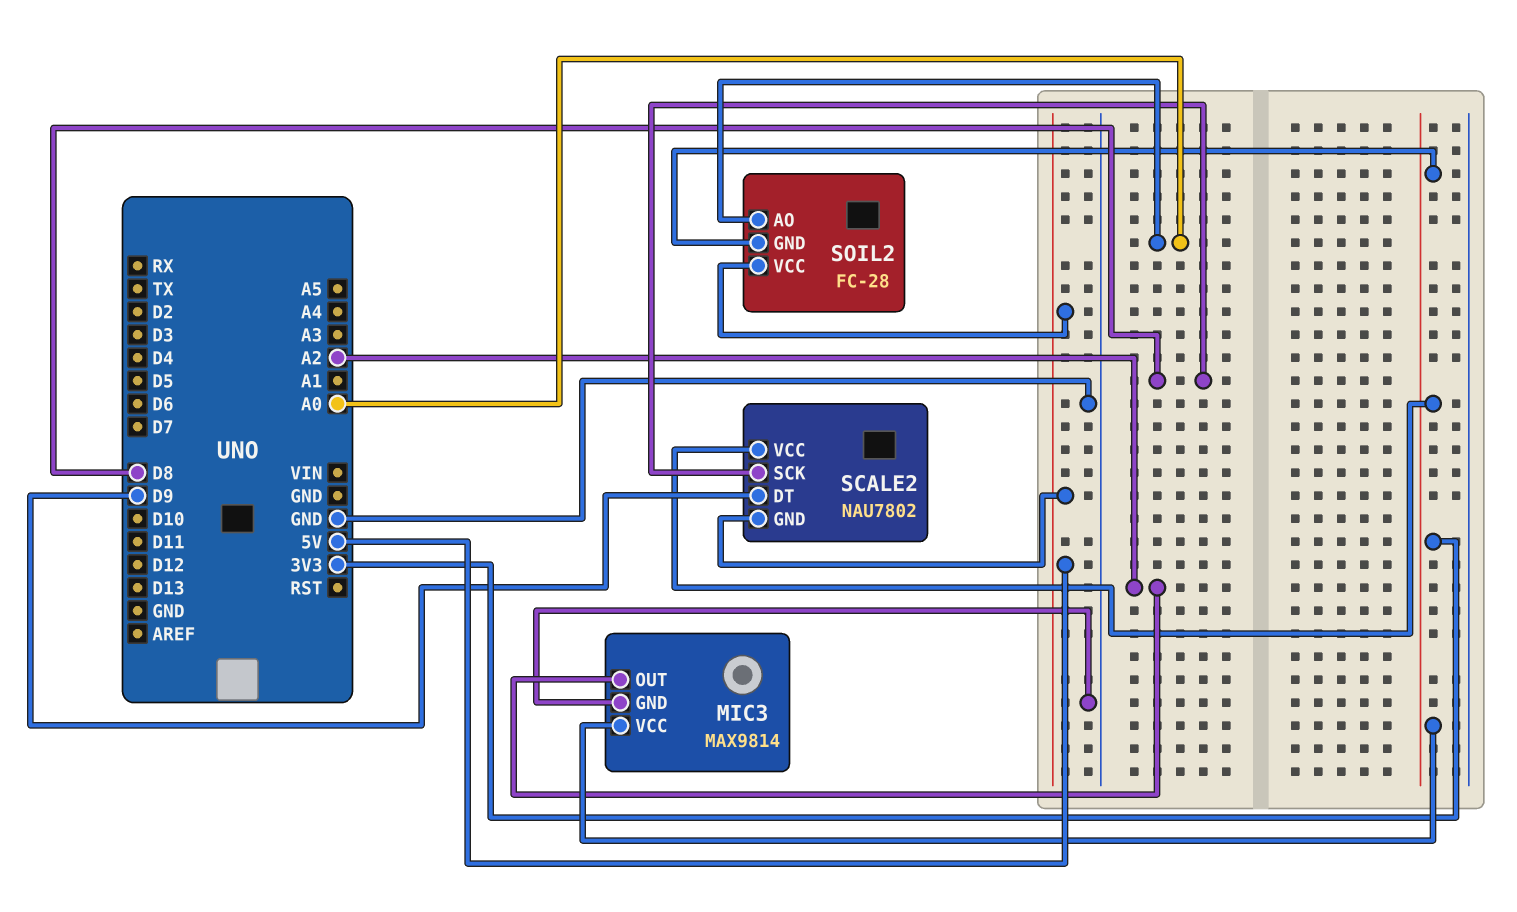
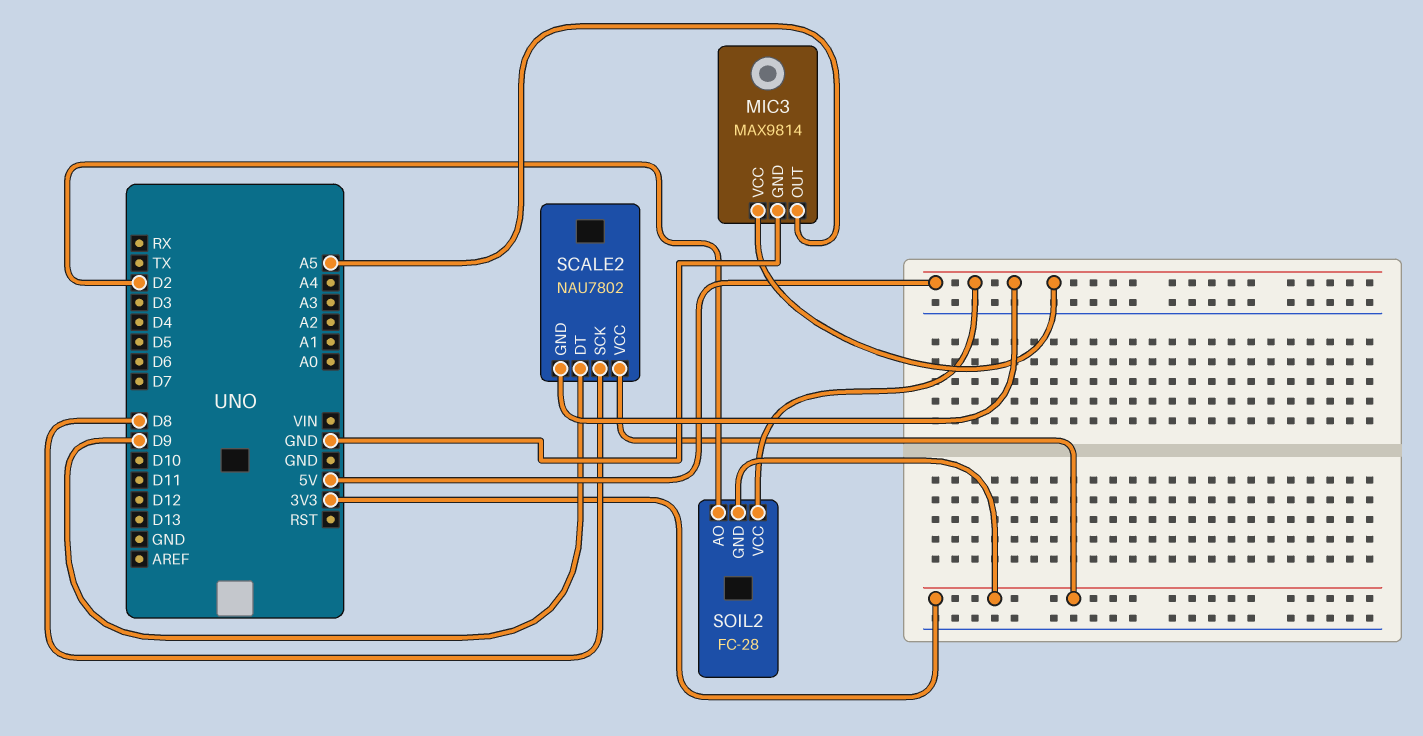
MIC3 pin OUT: A2 -> A5
MIC3 pin VCC: 3V3 -> 5V
SOIL2 pin AO: A0 -> D2

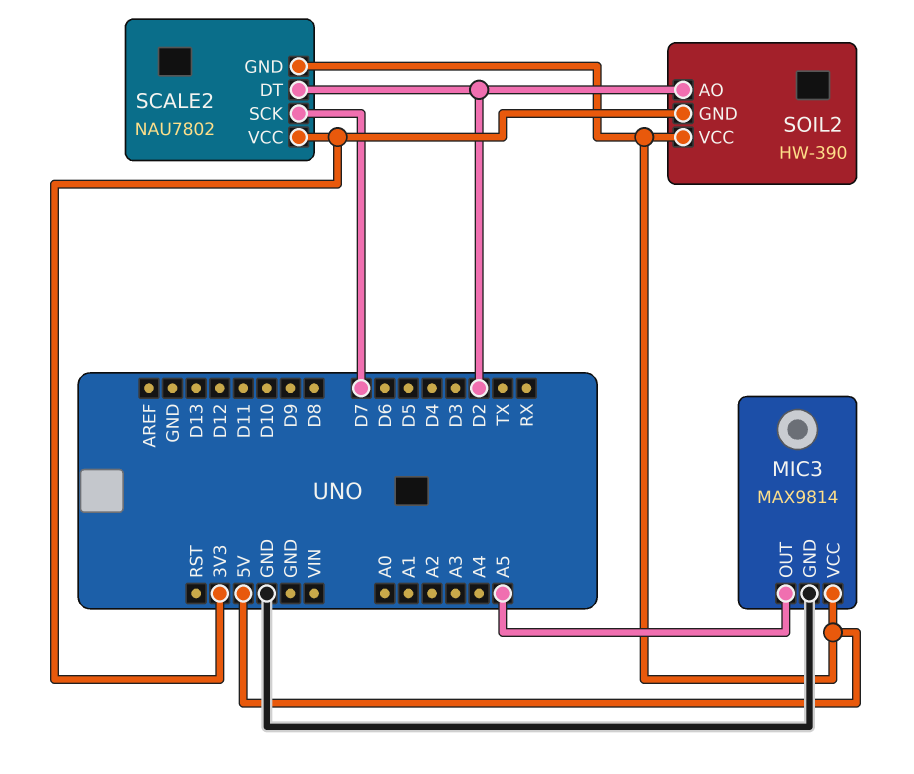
SCALE2 pin DT: D9 -> D2
SCALE2 pin SCK: D8 -> D7
SOIL2: FC-28 -> HW-390

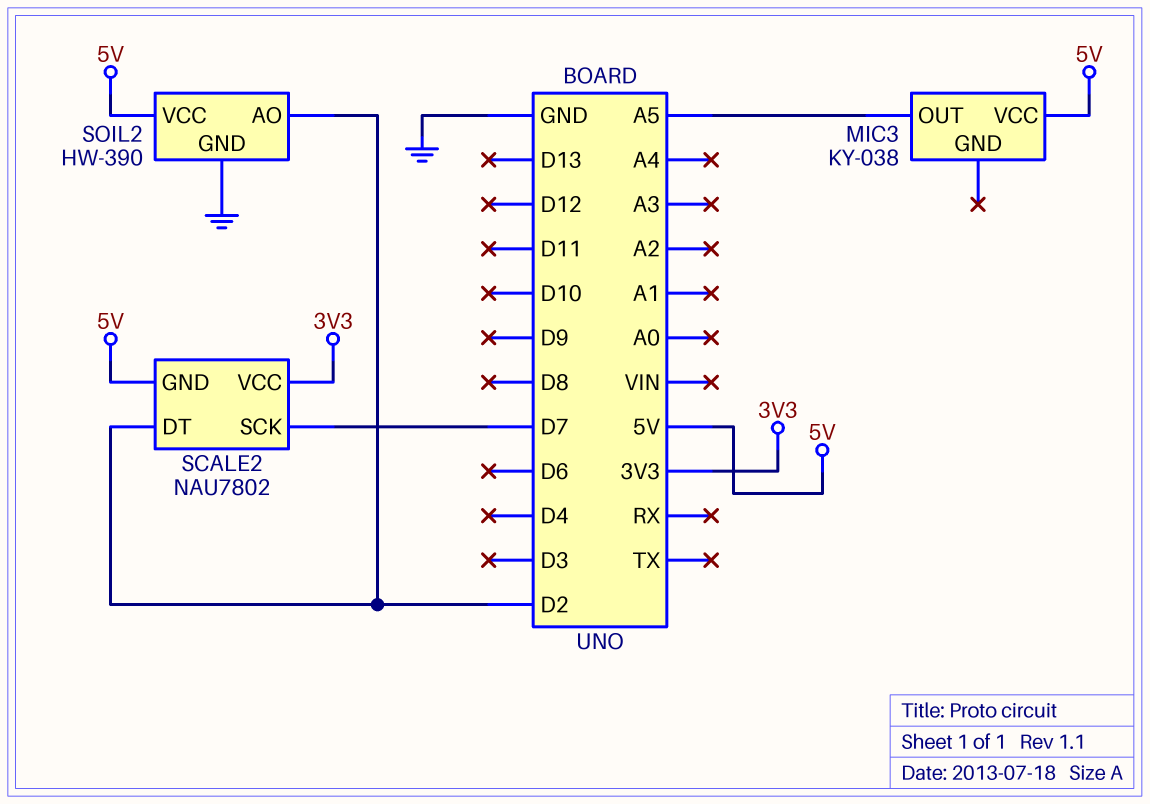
MIC3: MAX9814 -> KY-038
MIC3 pin GND: GND -> none
SOIL2 pin GND: 3V3 -> GND

